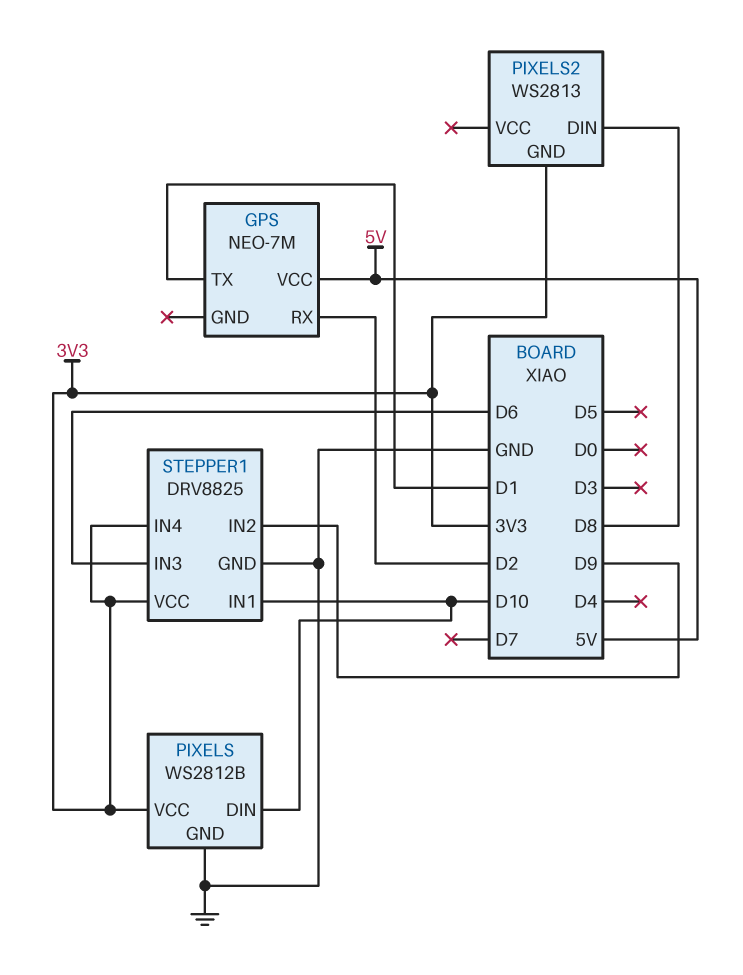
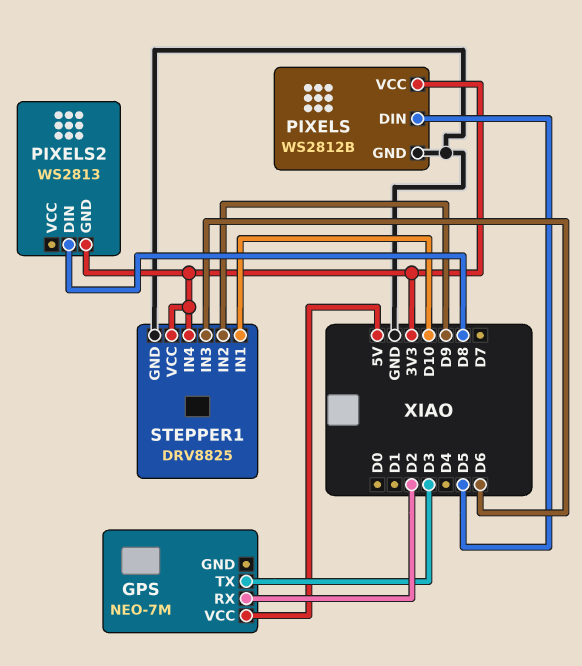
GPS pin TX: D1 -> D3
PIXELS pin DIN: D10 -> D5

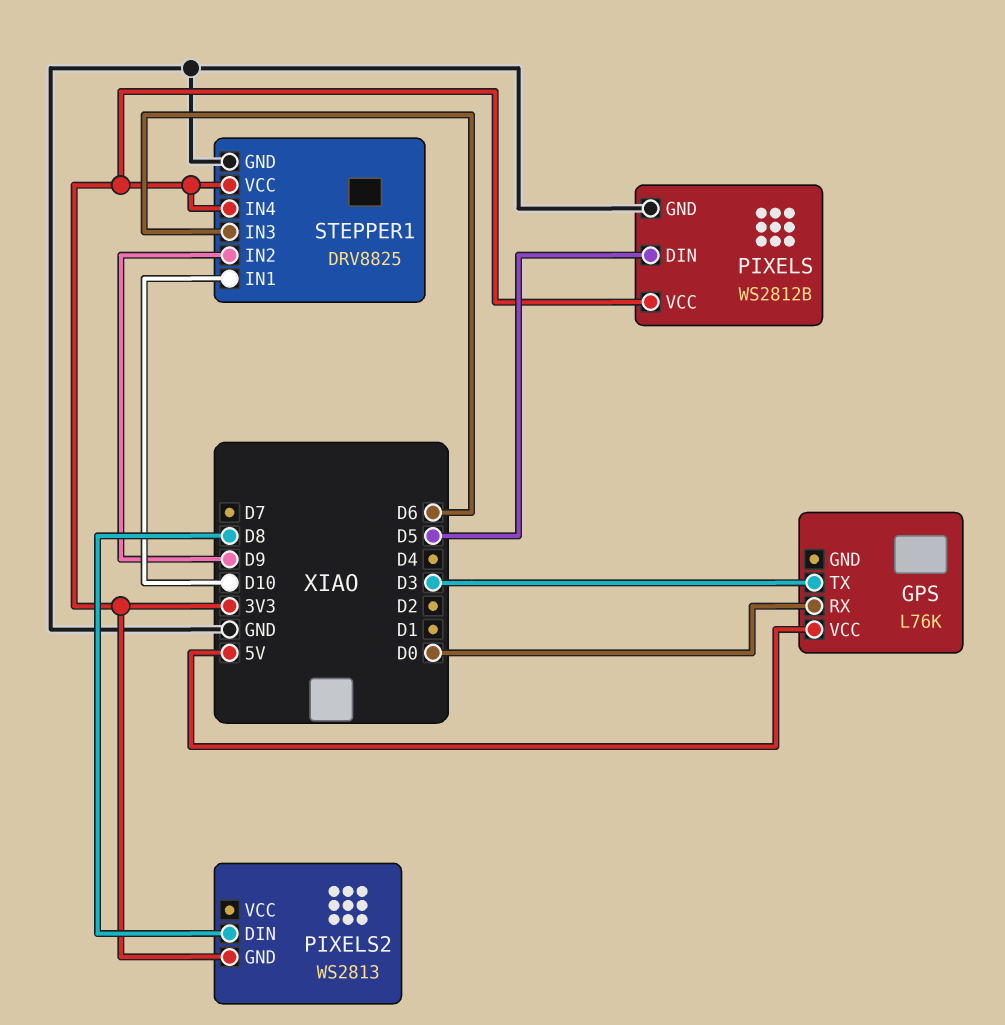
GPS: NEO-7M -> L76K
GPS pin RX: D2 -> D0

